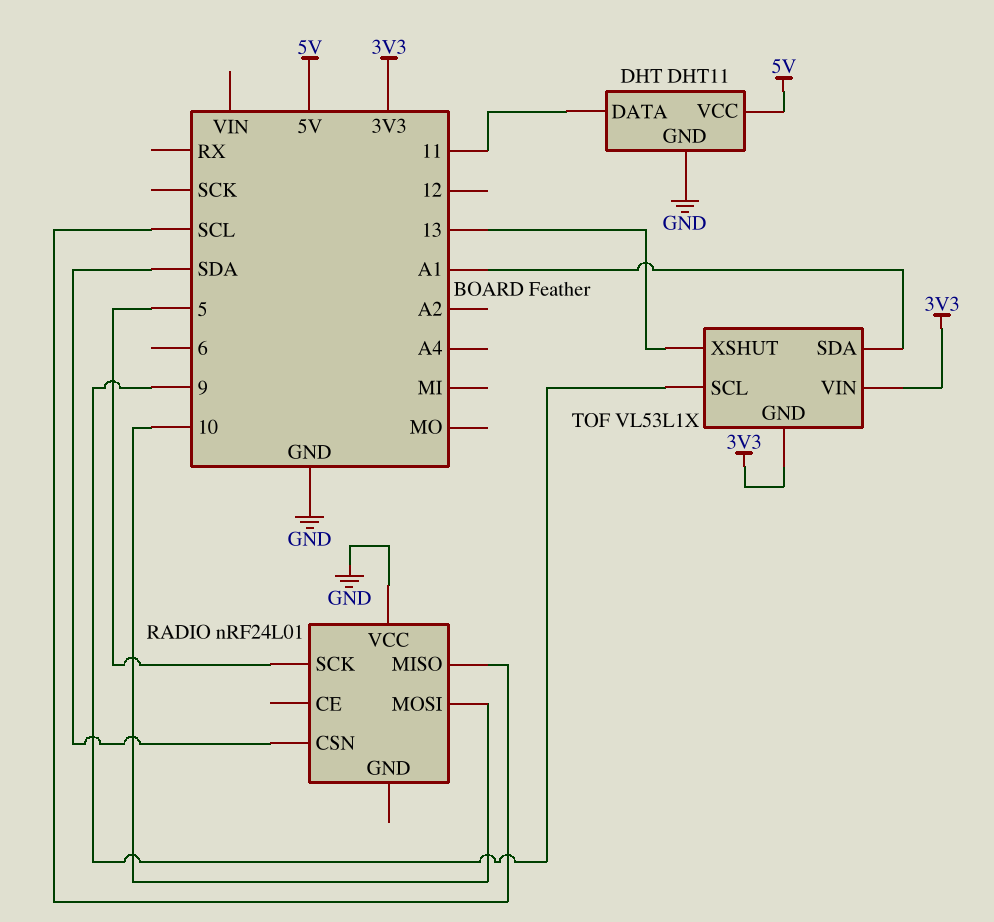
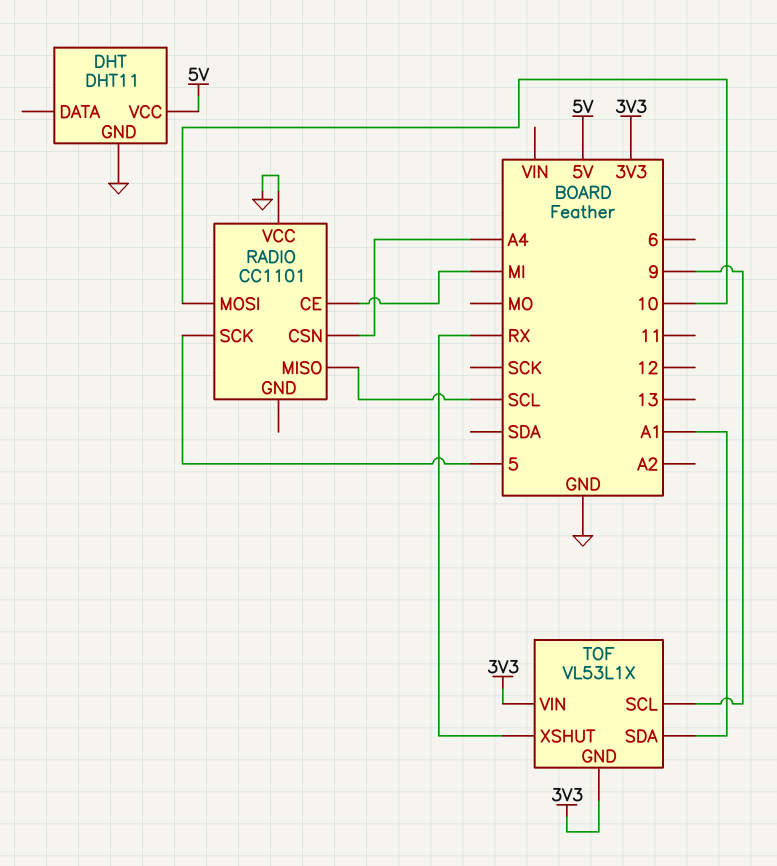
DHT pin DATA: 11 -> none
RADIO: nRF24L01 -> CC1101
RADIO pin CE: none -> MI
RADIO pin CSN: SDA -> A4
TOF pin XSHUT: 13 -> RX

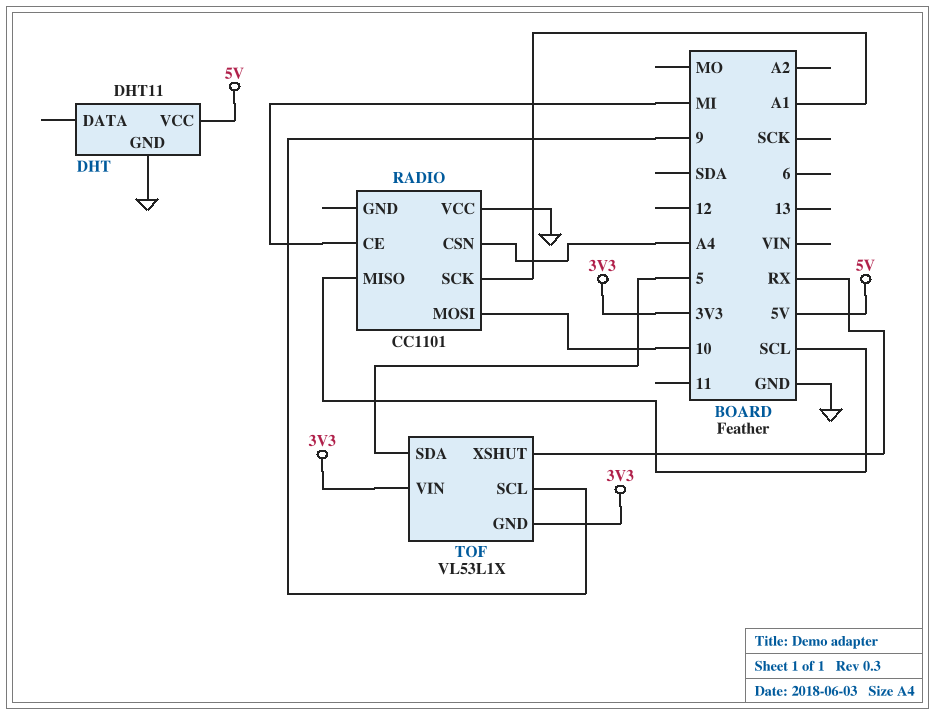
RADIO pin SCK: 5 -> A1
TOF pin SDA: A1 -> 5

